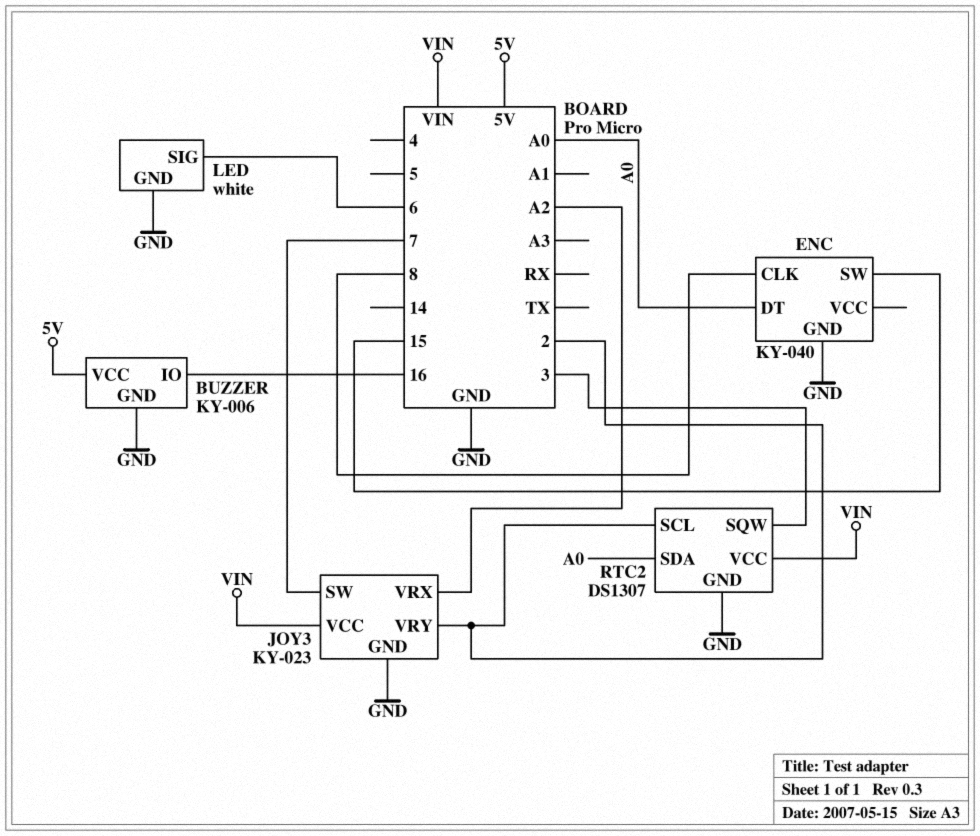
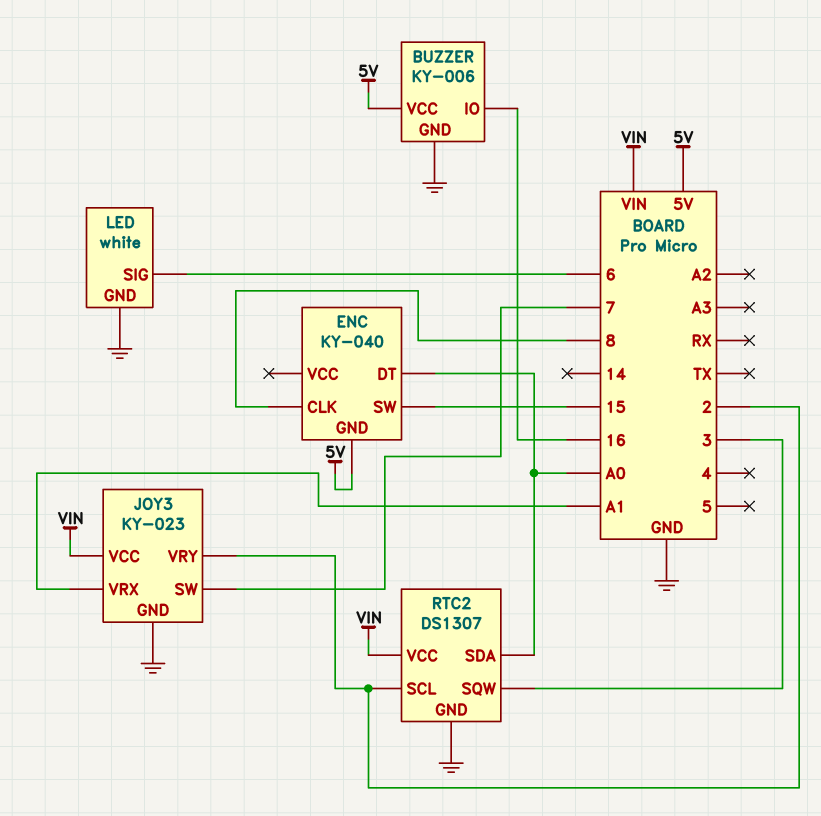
ENC pin GND: GND -> 5V
JOY3 pin VRX: A2 -> A1

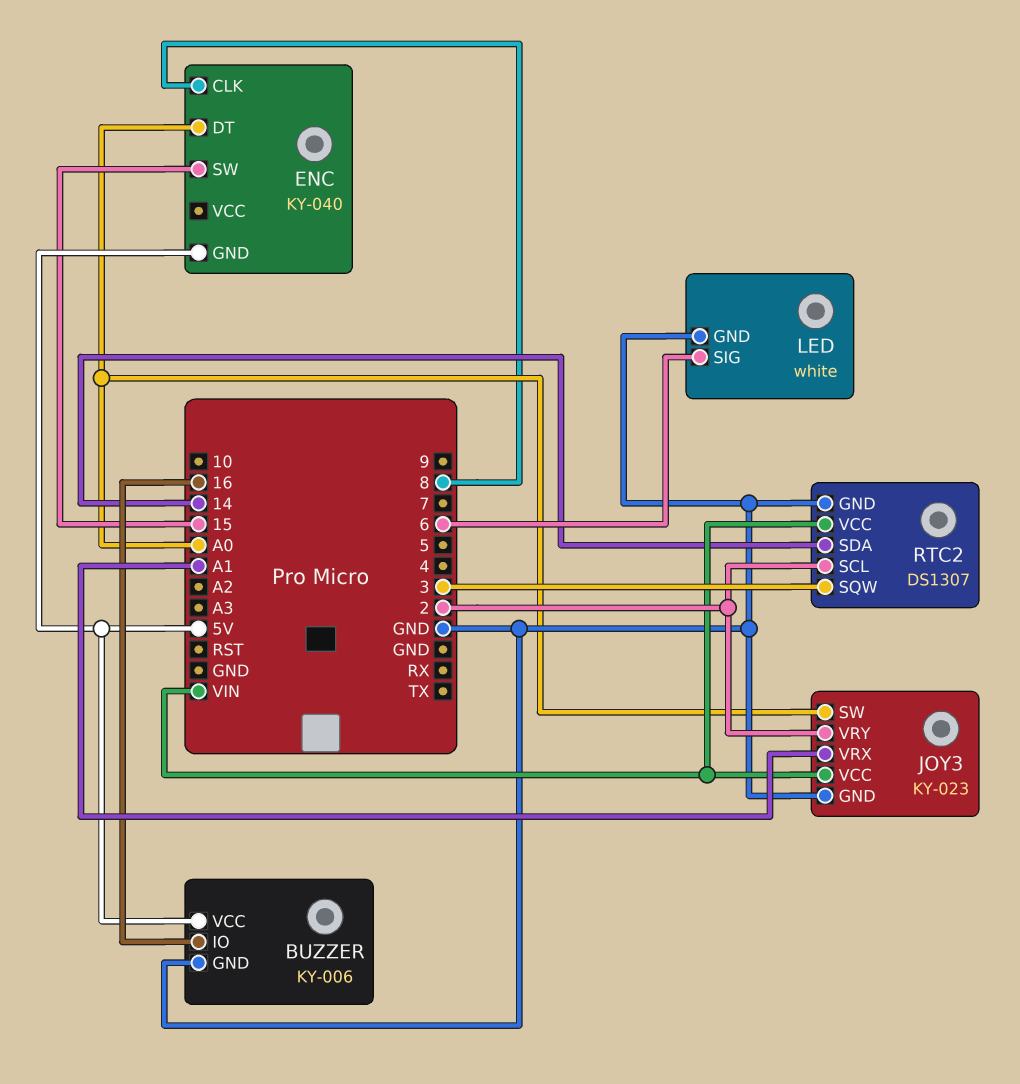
JOY3 pin SW: 7 -> A0
RTC2 pin SDA: A0 -> 14

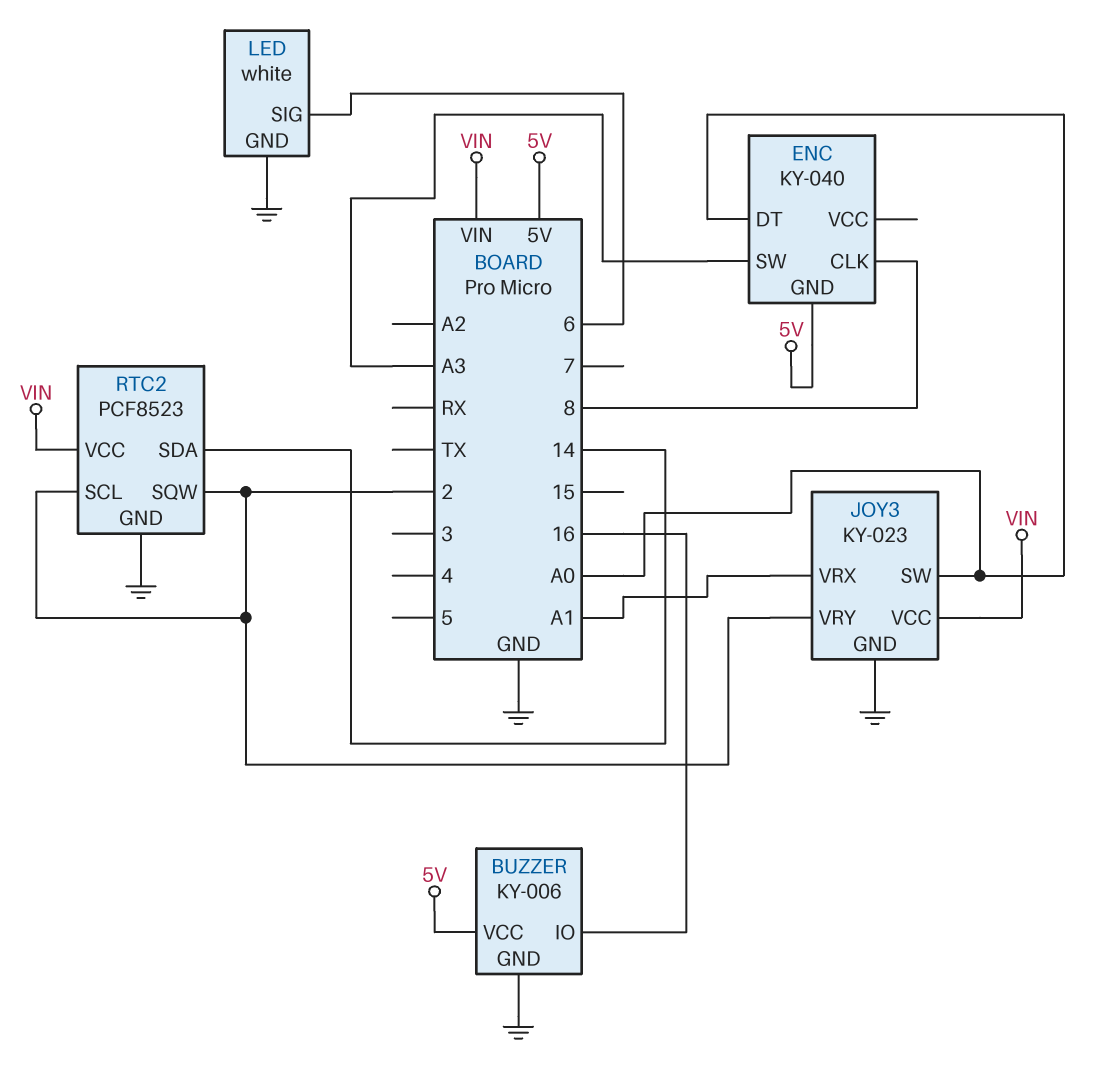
ENC pin SW: 15 -> A3
RTC2: DS1307 -> PCF8523
RTC2 pin SQW: 3 -> 2

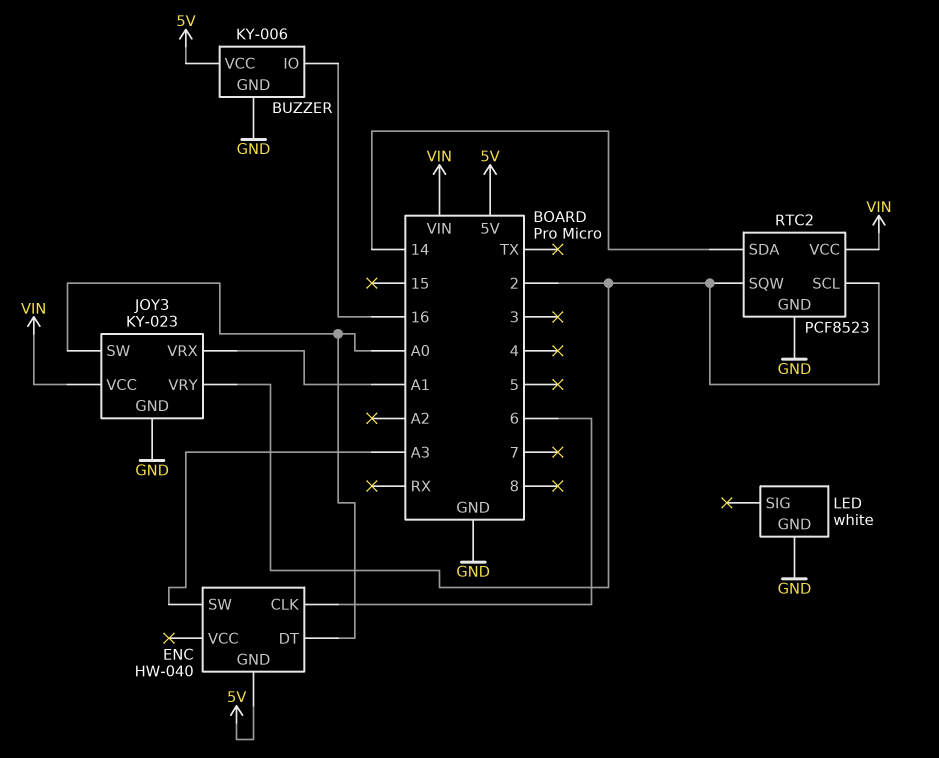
ENC: KY-040 -> HW-040
ENC pin CLK: 8 -> 6
LED pin SIG: 6 -> none

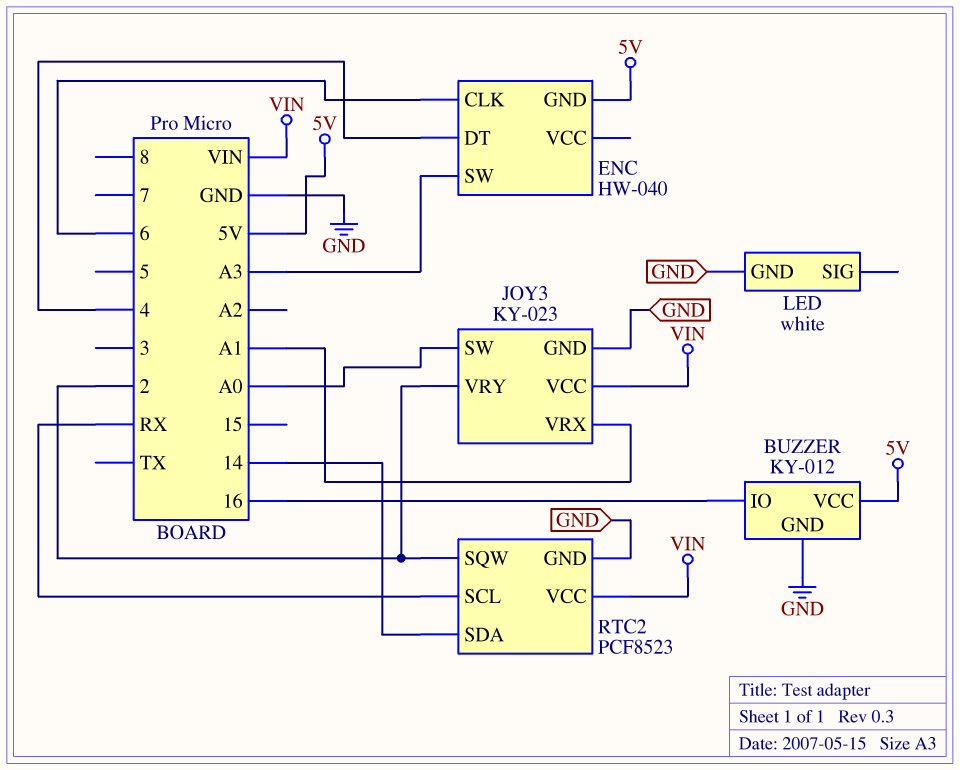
BUZZER: KY-006 -> KY-012
ENC pin DT: A0 -> 4
RTC2 pin SCL: 2 -> RX

